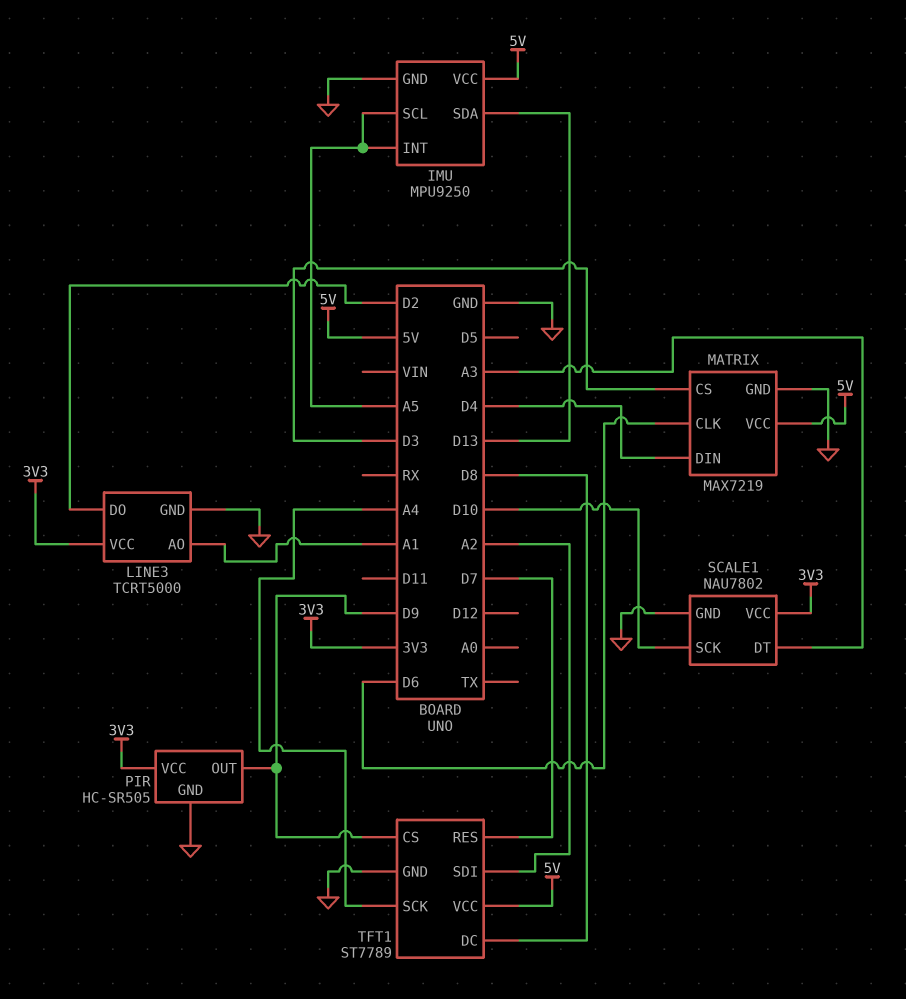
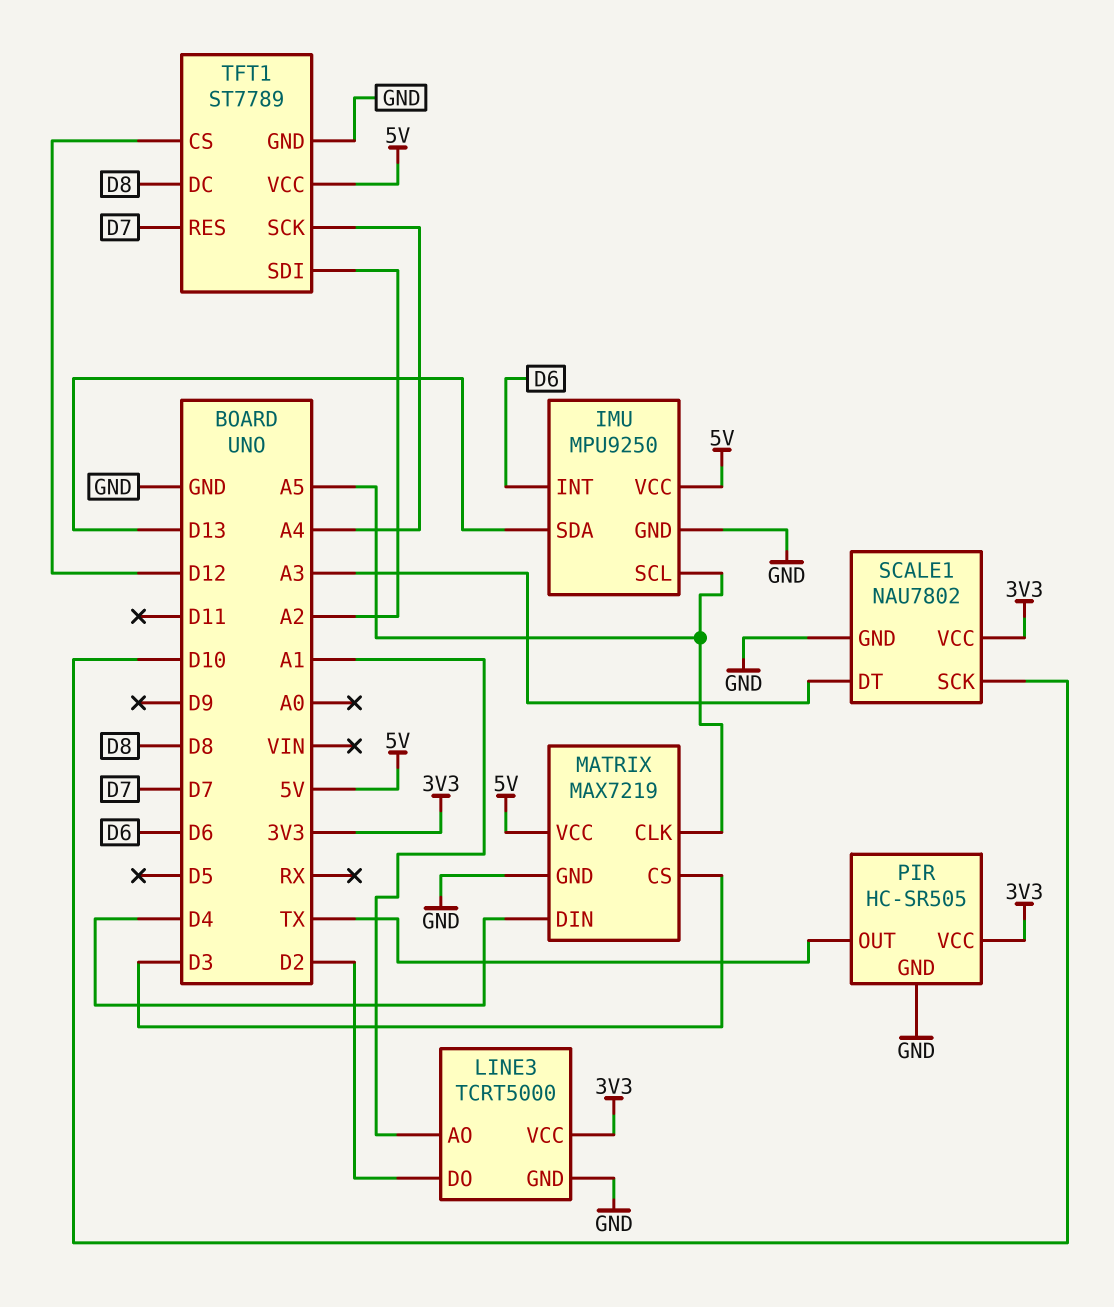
IMU pin INT: A5 -> D6
MATRIX pin CLK: D6 -> A5
PIR pin OUT: D9 -> TX
TFT1 pin CS: D9 -> D12

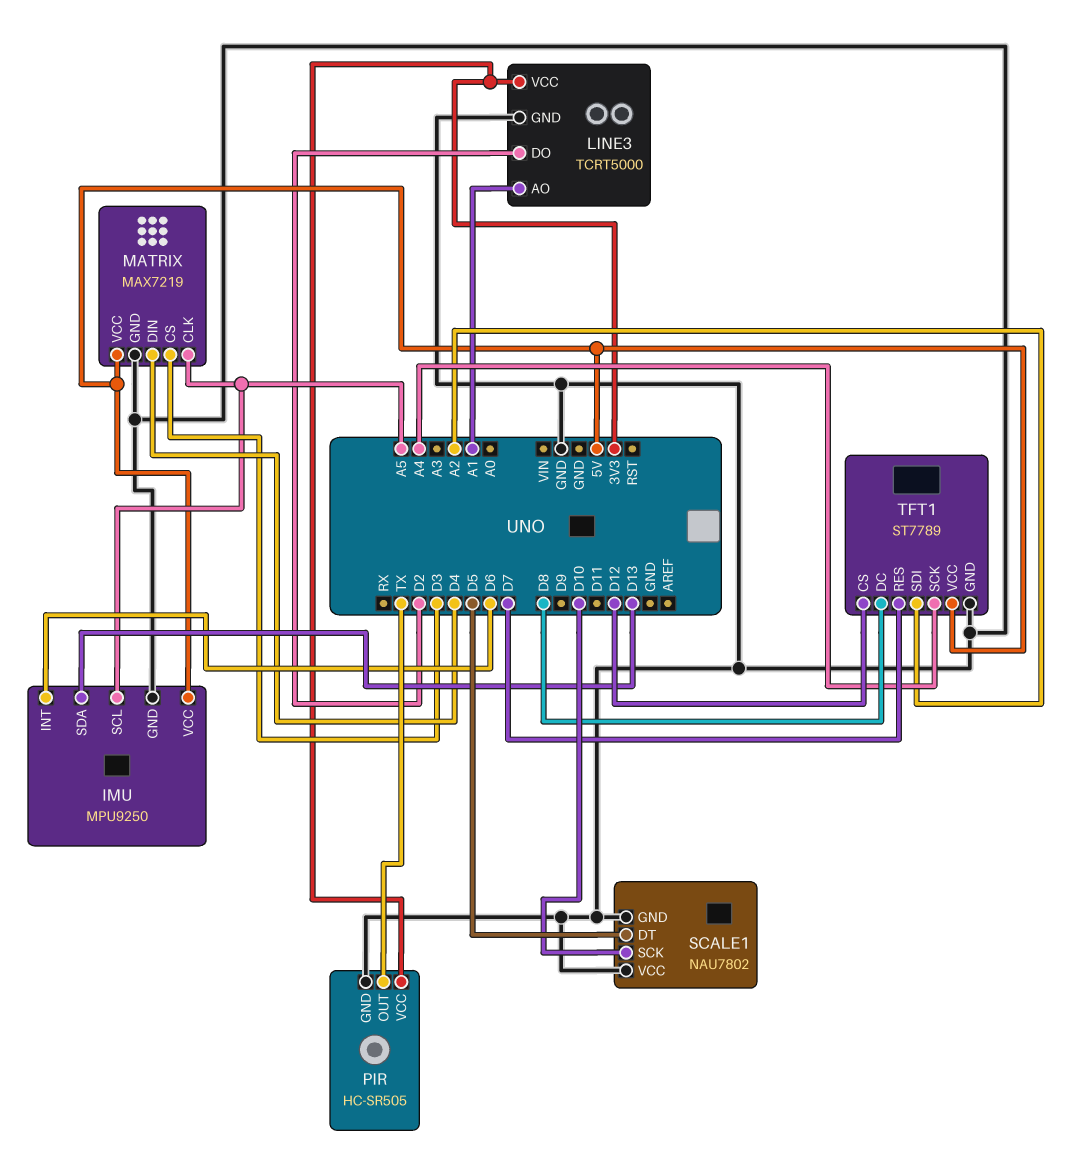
SCALE1 pin DT: A3 -> D5
SCALE1 pin VCC: 3V3 -> GND

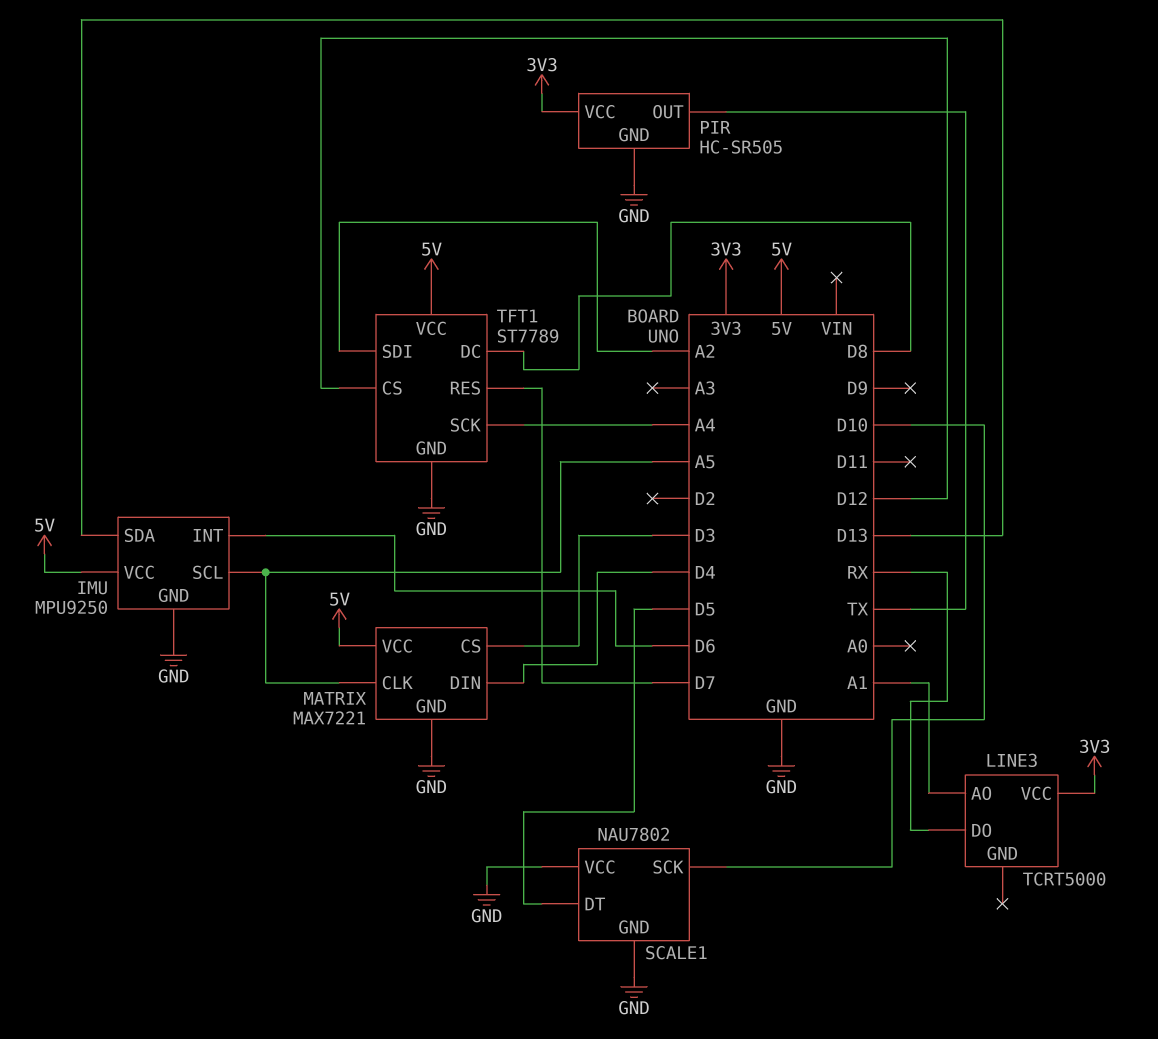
LINE3 pin DO: D2 -> RX
LINE3 pin GND: GND -> none
MATRIX: MAX7219 -> MAX7221

